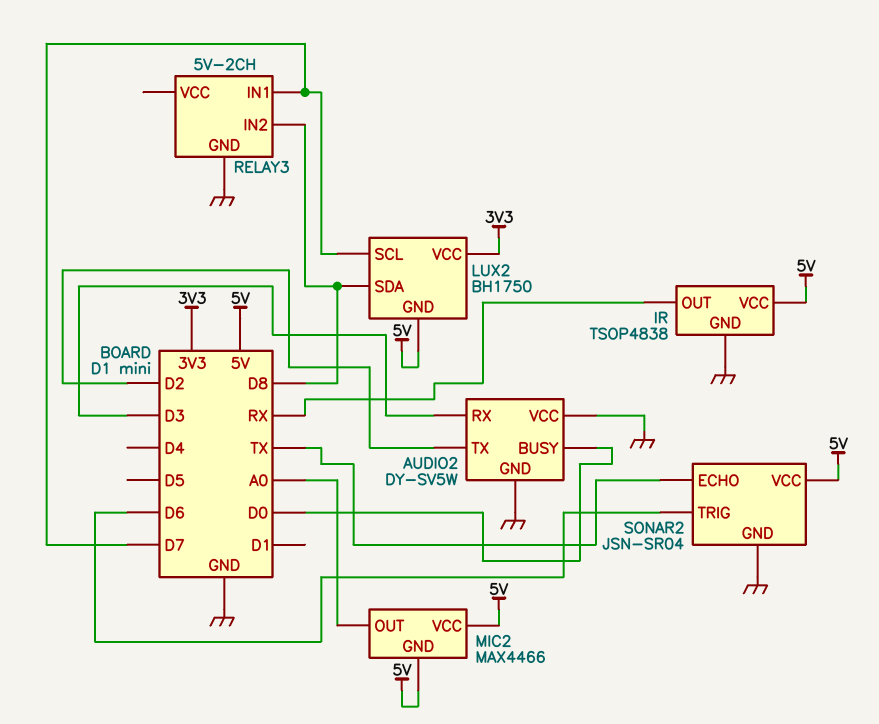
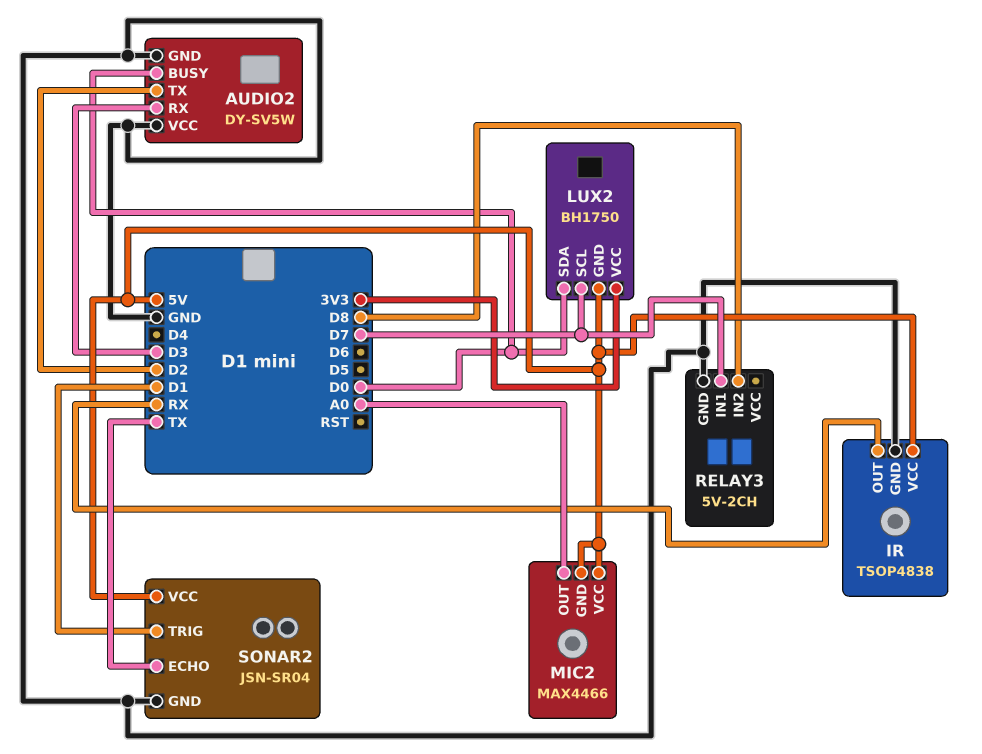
LUX2 pin SDA: D8 -> D0
SONAR2 pin TRIG: D6 -> D1

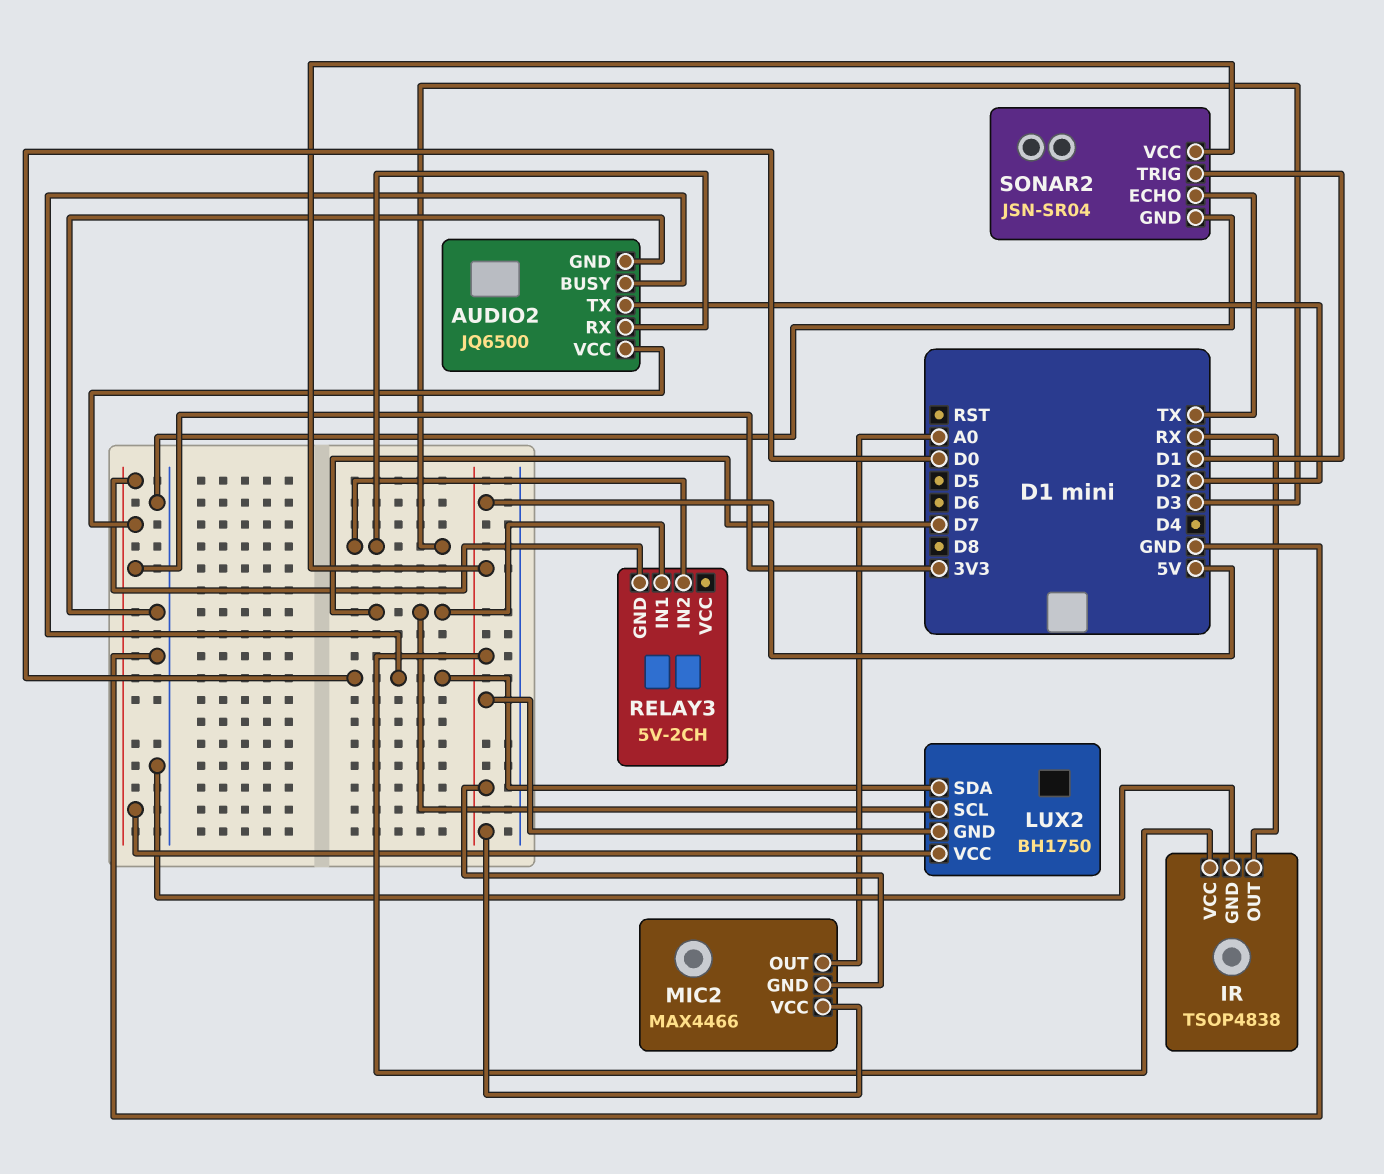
AUDIO2: DY-SV5W -> JQ6500
AUDIO2 pin VCC: GND -> 3V3
RELAY3 pin GND: GND -> 3V3
RELAY3 pin IN2: D8 -> D3

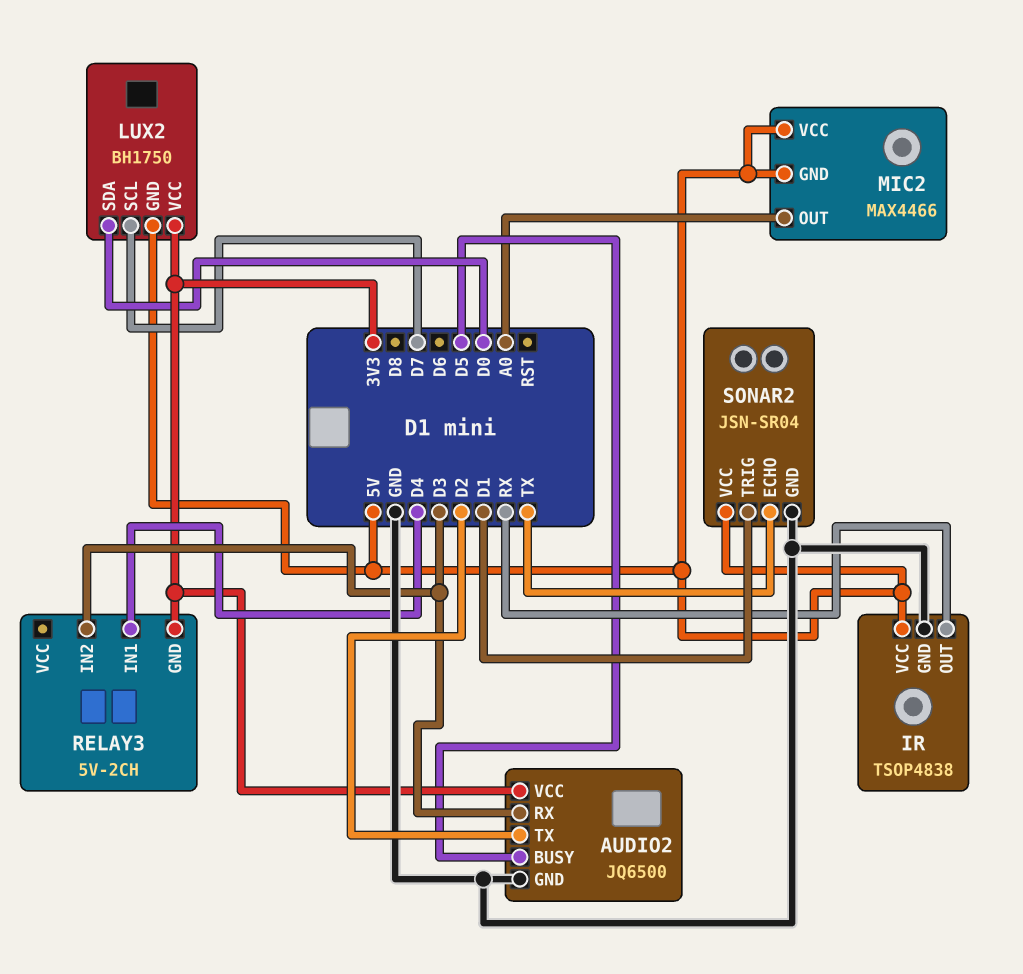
AUDIO2 pin BUSY: D0 -> D5
RELAY3 pin IN1: D7 -> D4

